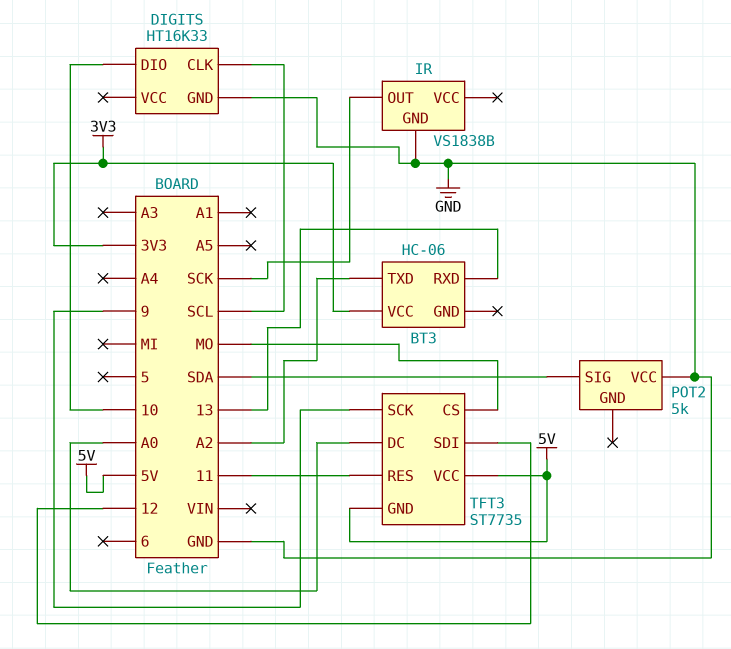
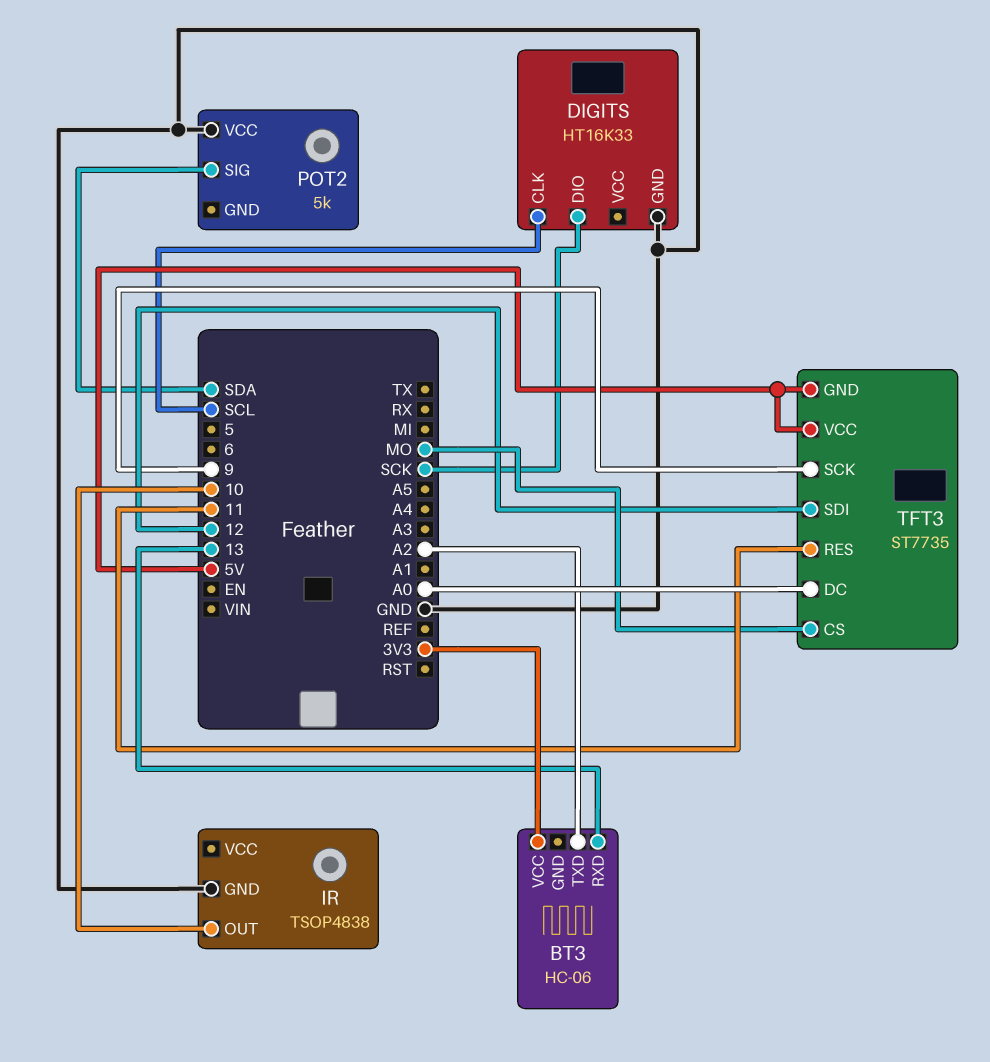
DIGITS pin DIO: 10 -> SCK
IR: VS1838B -> TSOP4838
IR pin OUT: SCK -> 10

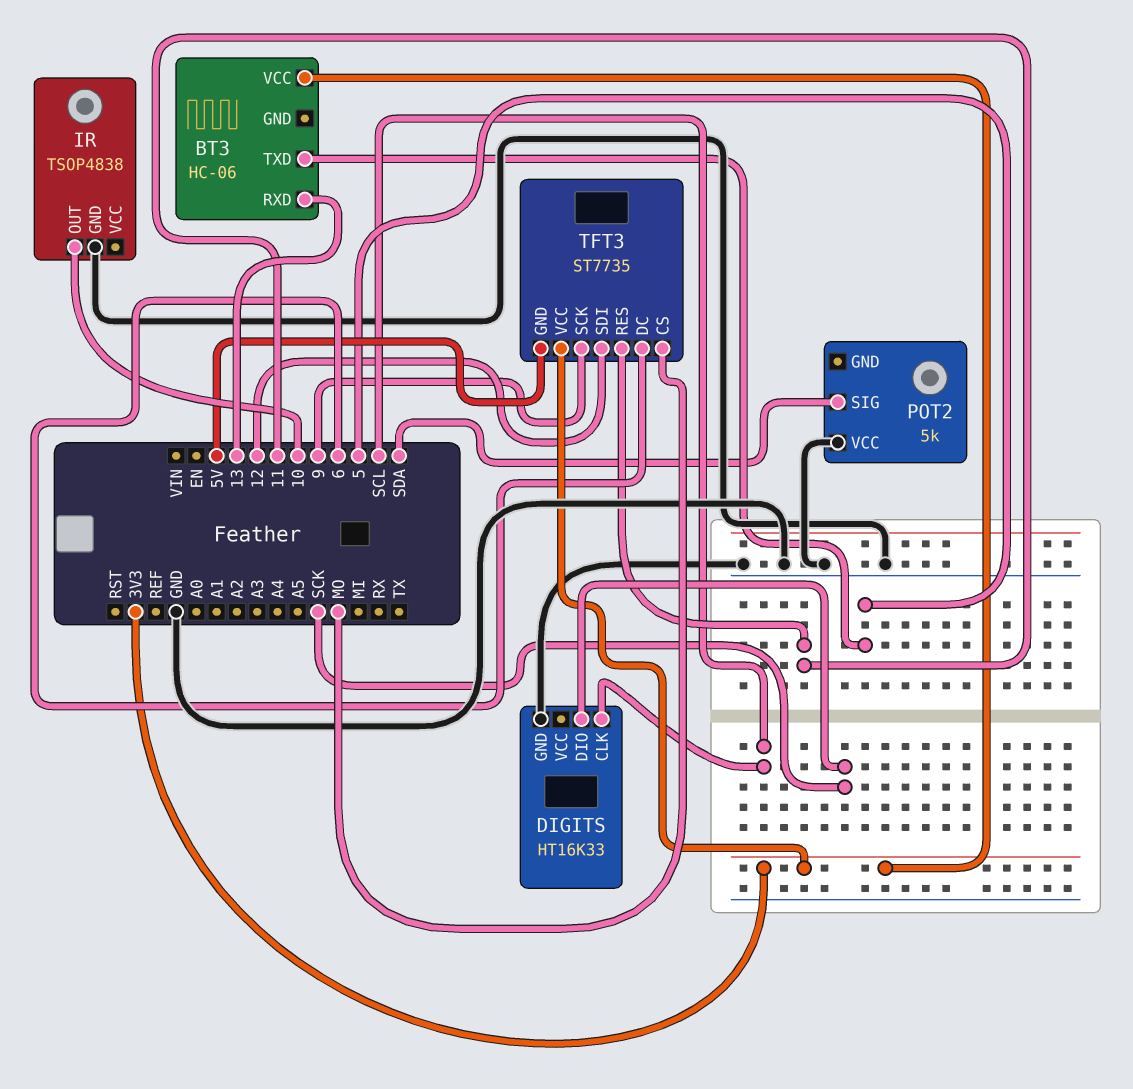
BT3 pin TXD: A2 -> 5
TFT3 pin DC: A0 -> 6
TFT3 pin VCC: 5V -> 3V3

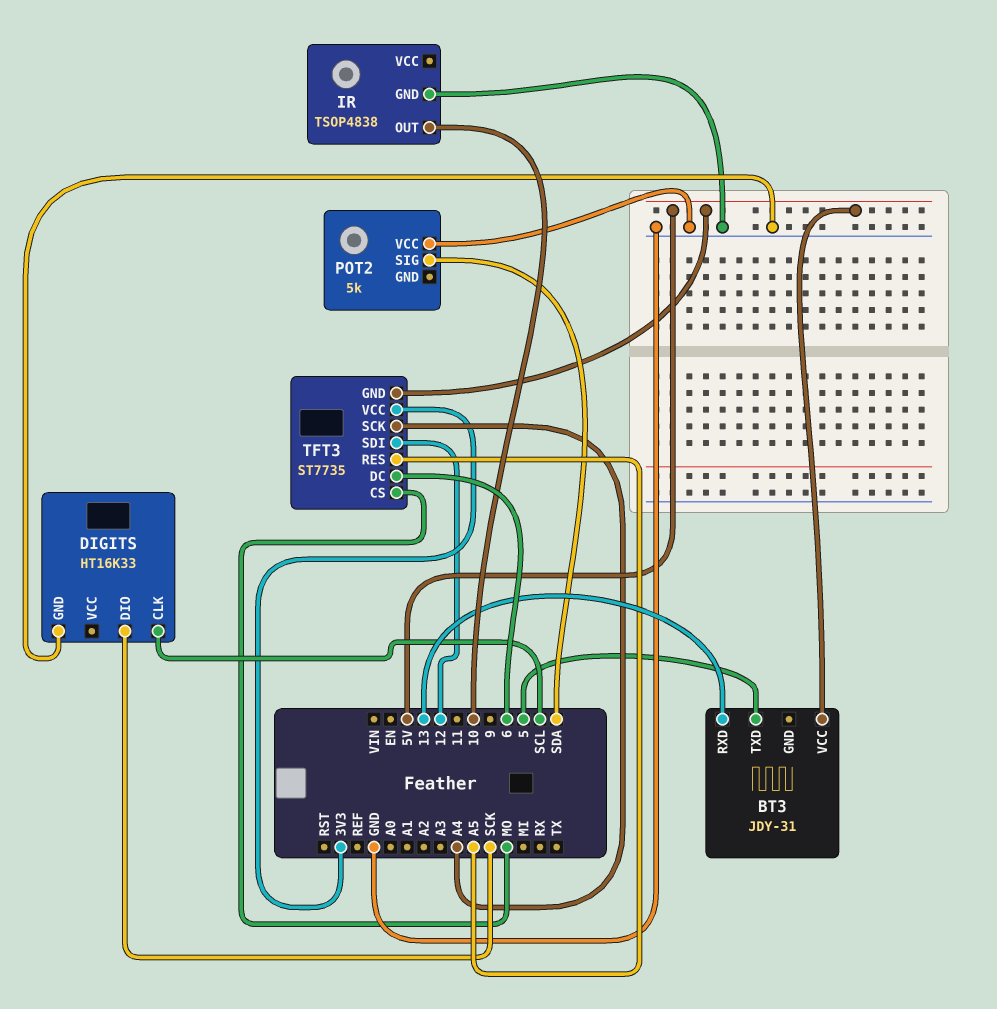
BT3: HC-06 -> JDY-31
BT3 pin VCC: 3V3 -> 5V
TFT3 pin RES: 11 -> A5
TFT3 pin SCK: 9 -> A4

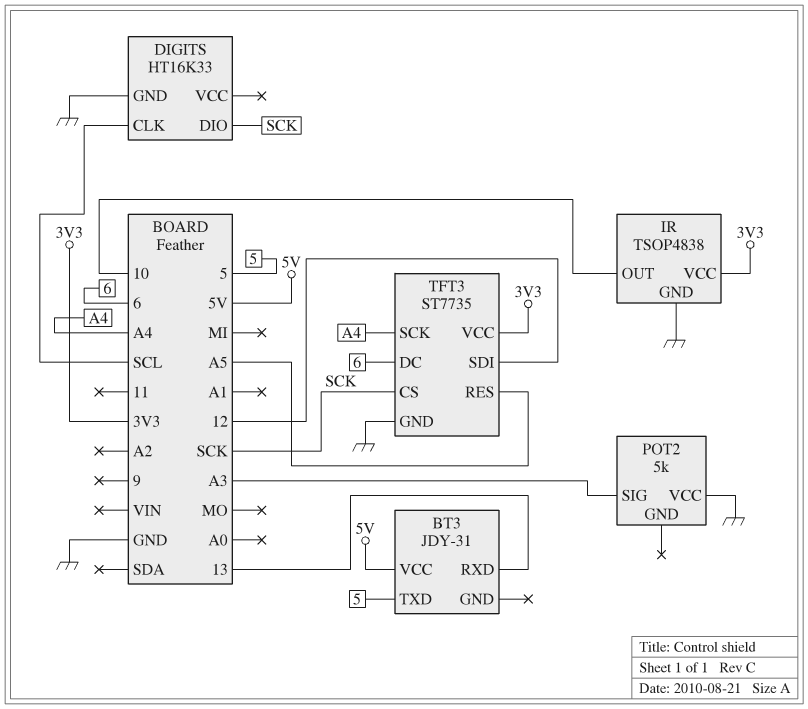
IR pin VCC: none -> 3V3
POT2 pin SIG: SDA -> A3
TFT3 pin CS: MO -> SCK
TFT3 pin GND: 5V -> GND

